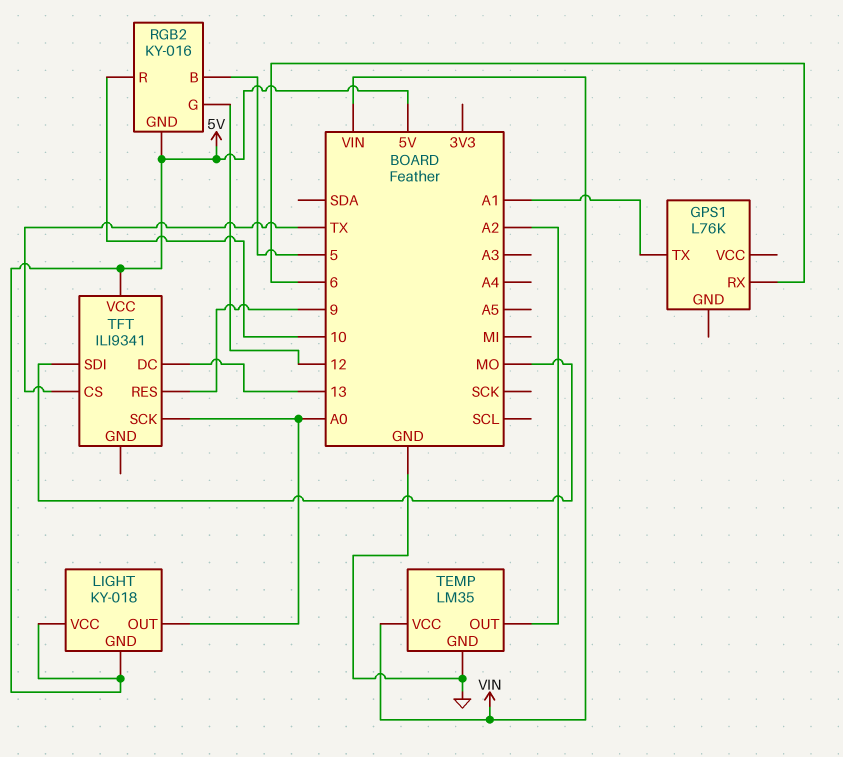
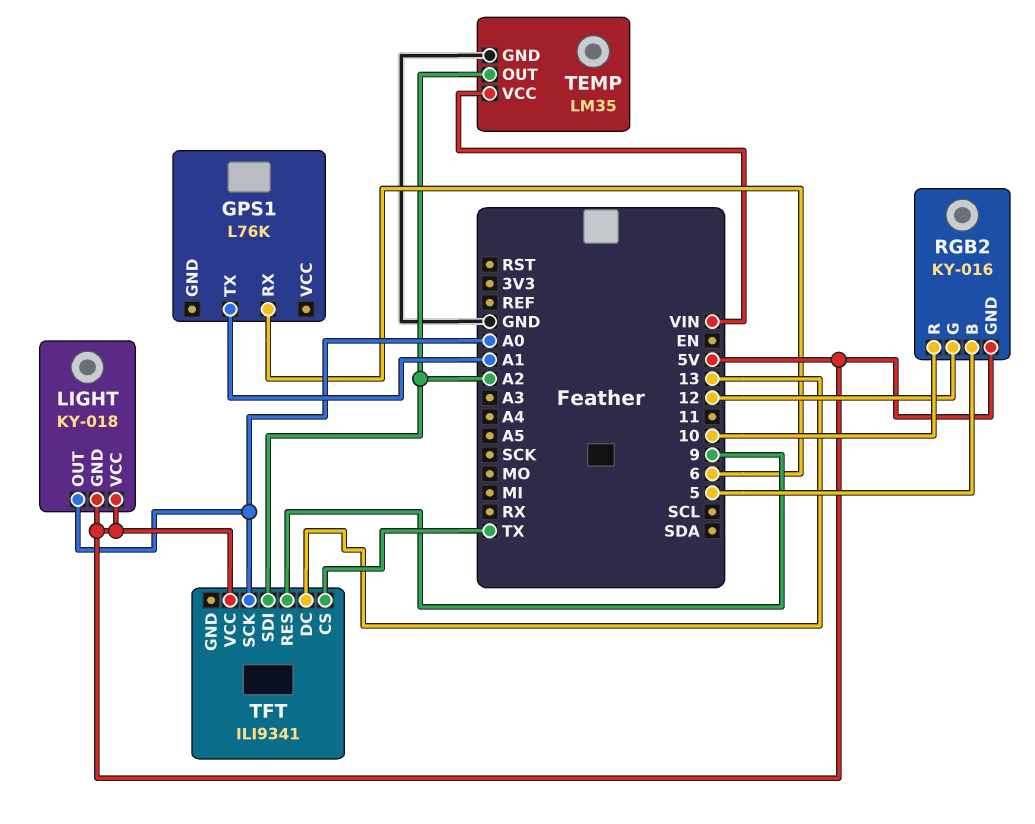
TFT pin SDI: MO -> A2

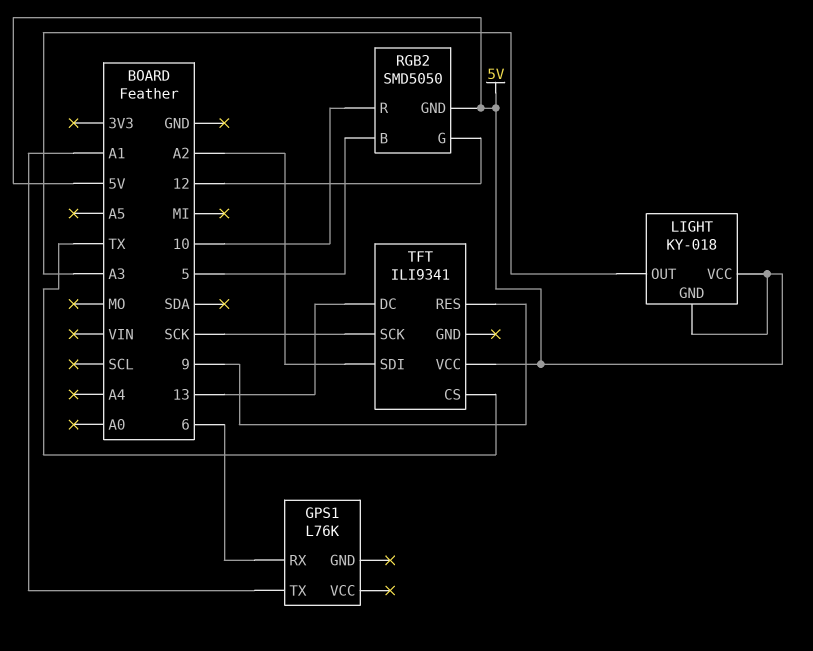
LIGHT pin OUT: A0 -> A3
RGB2: KY-016 -> SMD5050
TEMP: LM35 -> none
TEMP pin GND: GND -> none
TEMP pin OUT: A2 -> none
TEMP pin VCC: VIN -> none
TFT pin SCK: A0 -> SCK

